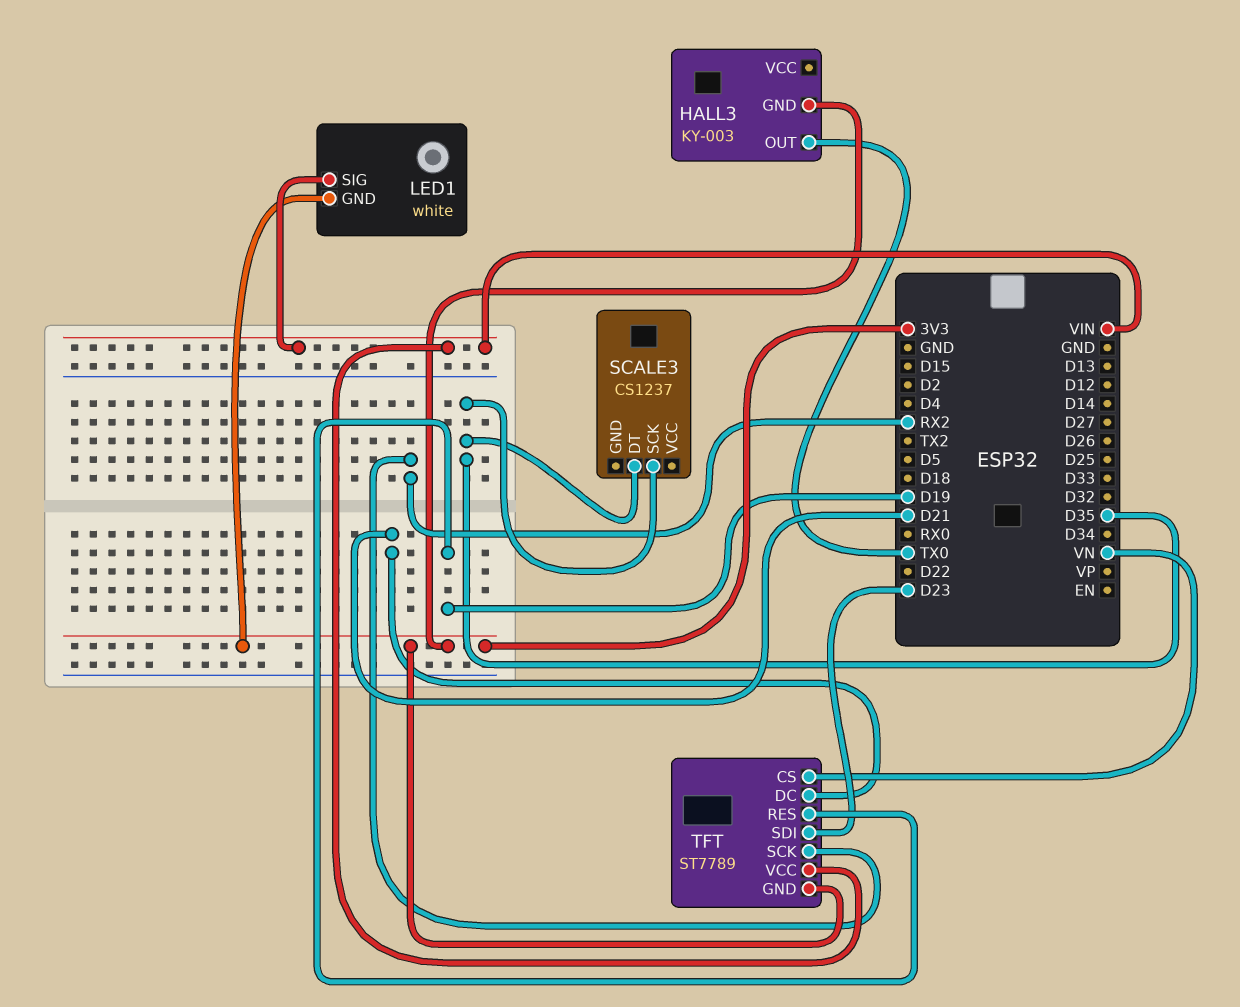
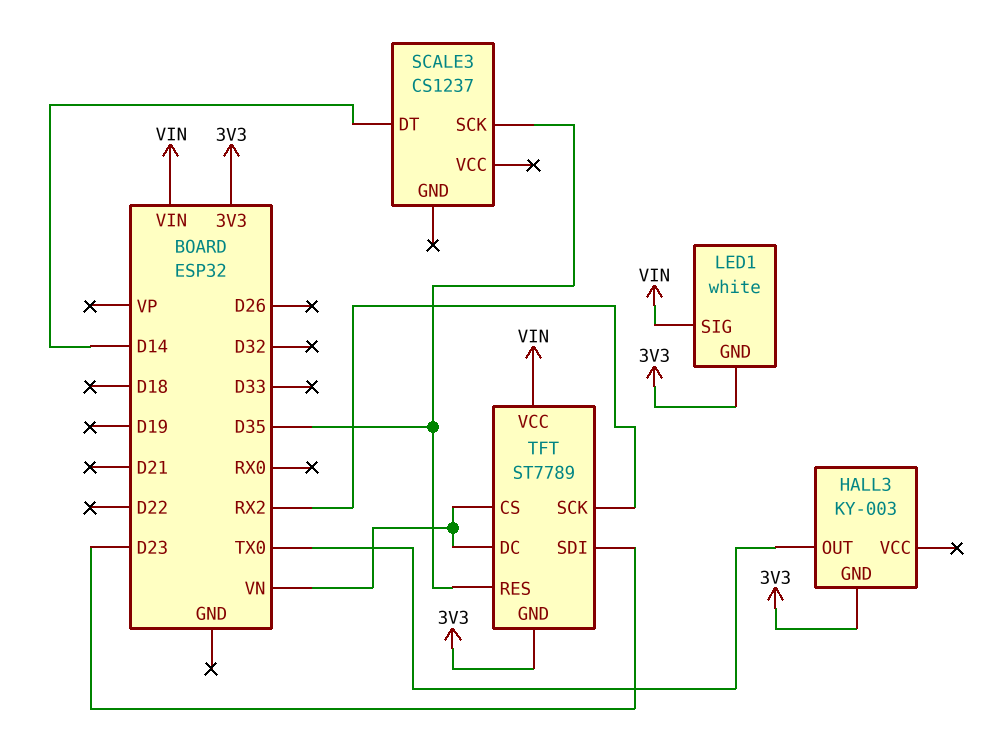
SCALE3 pin DT: D35 -> D14
TFT pin DC: D21 -> VN
TFT pin RES: D19 -> D35

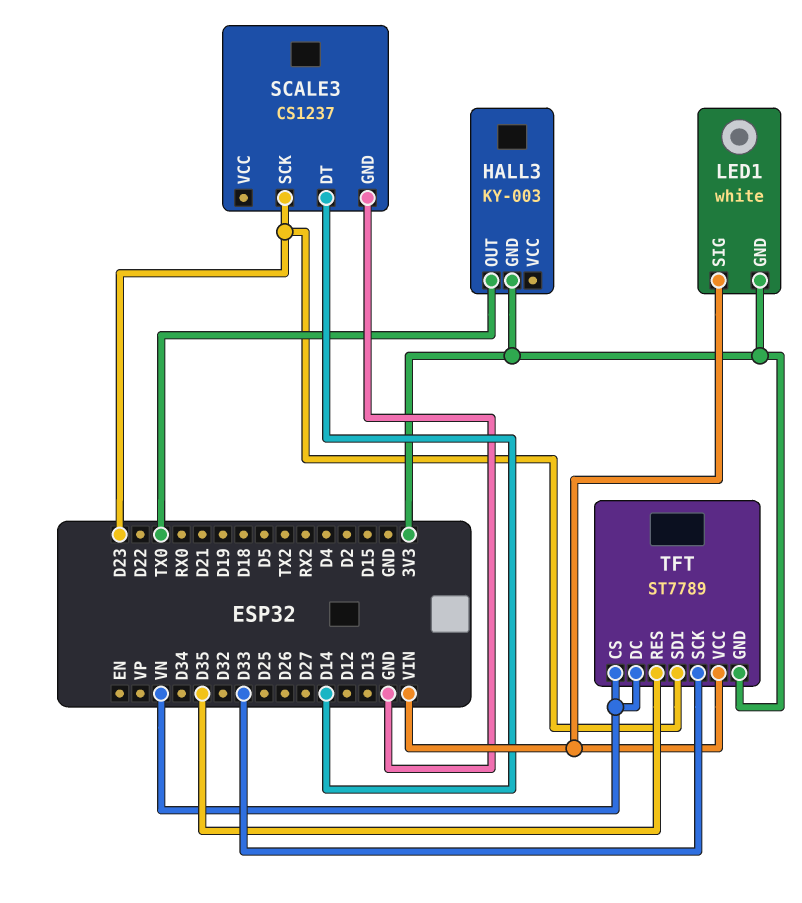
SCALE3 pin GND: none -> GND
SCALE3 pin SCK: D35 -> D23
TFT pin SCK: RX2 -> D33

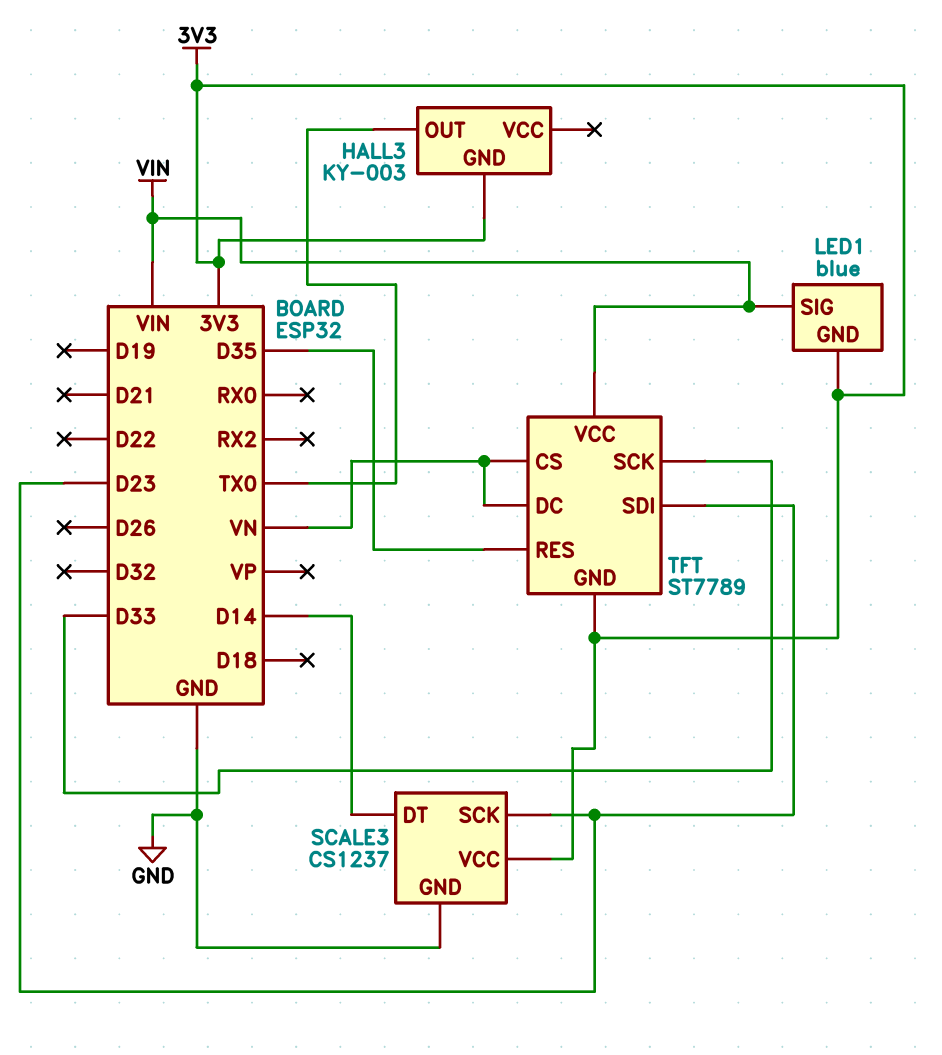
LED1: white -> blue
SCALE3 pin VCC: none -> 3V3

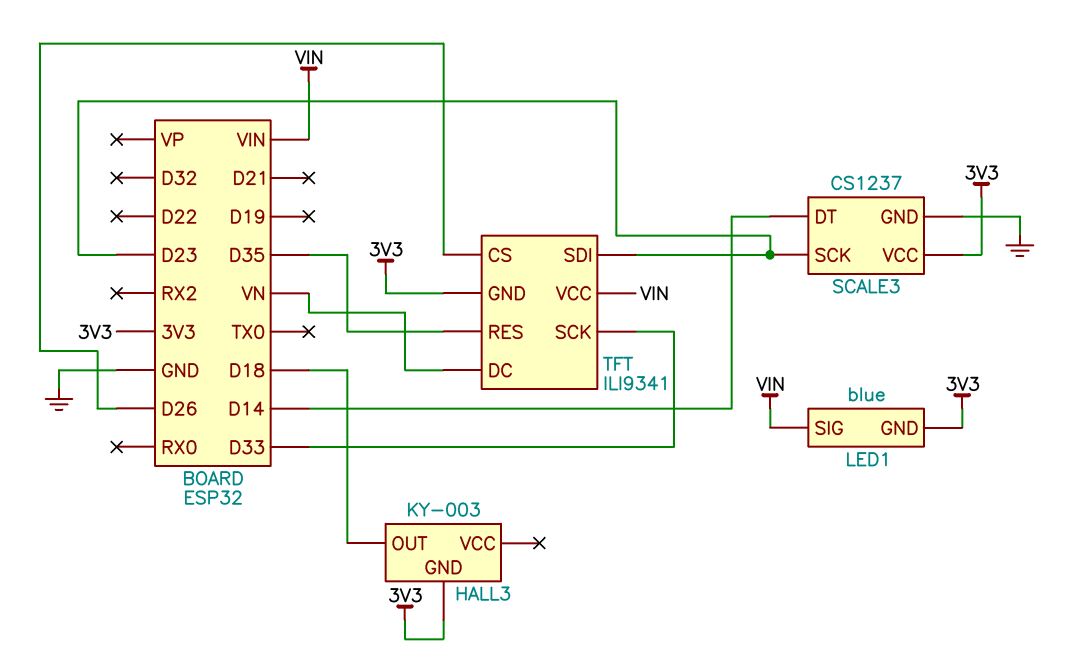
HALL3 pin OUT: TX0 -> D18
TFT: ST7789 -> ILI9341
TFT pin CS: VN -> D26

